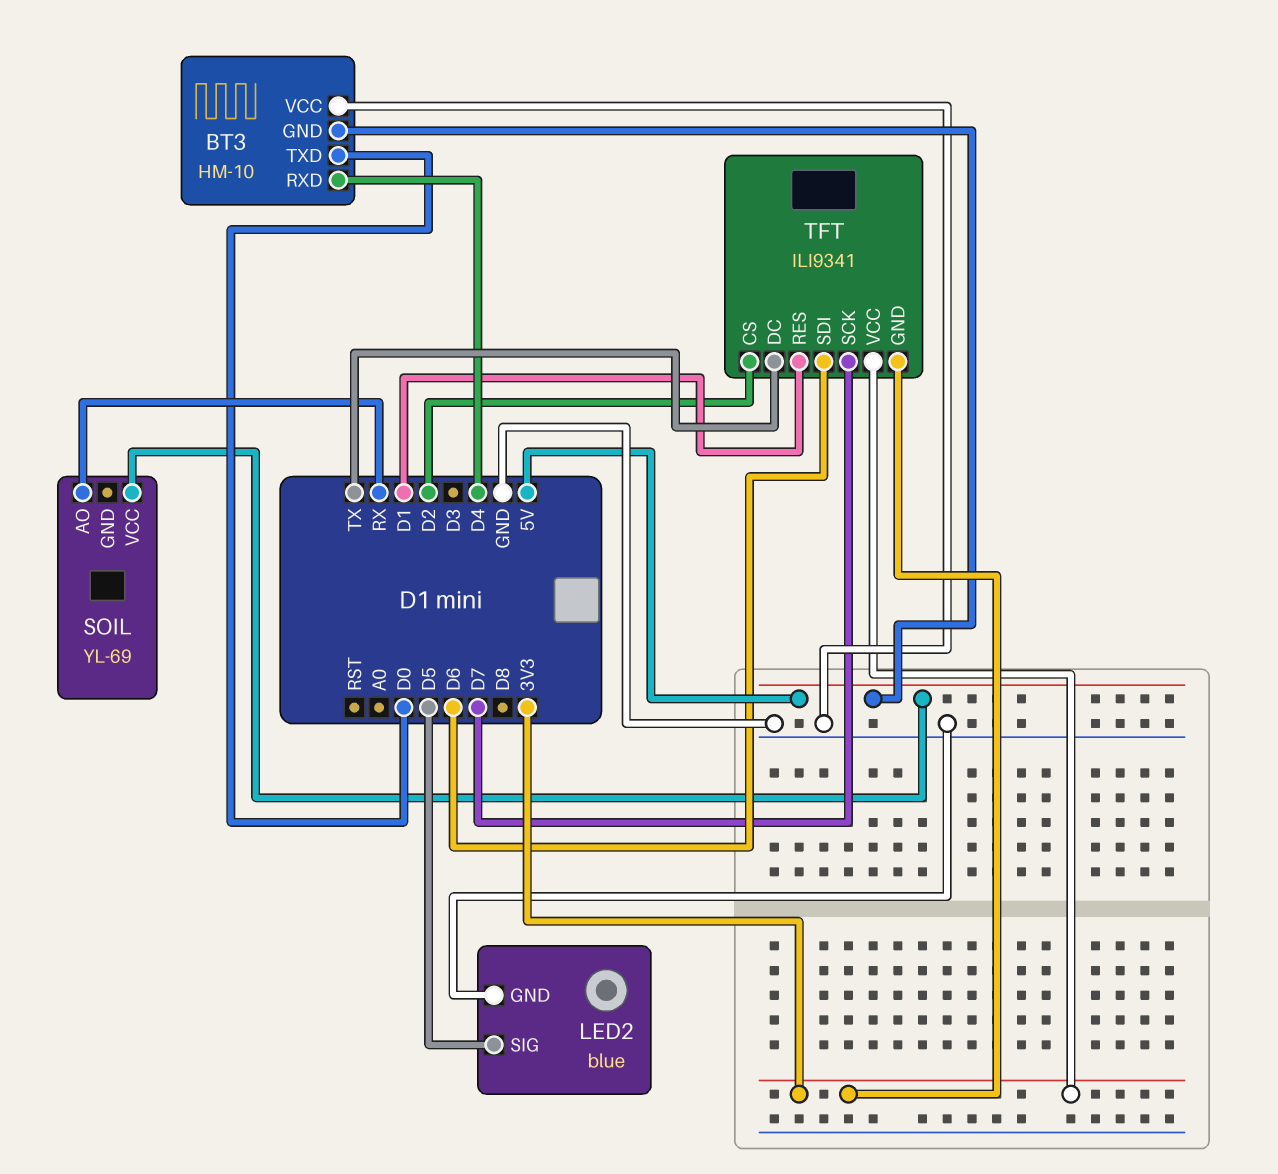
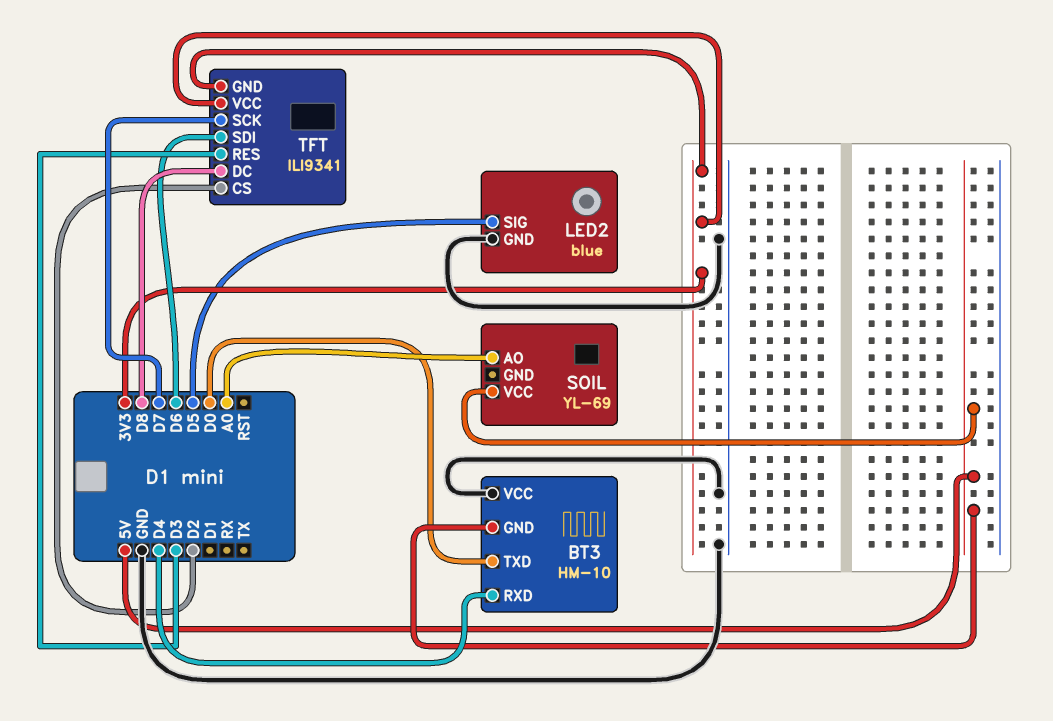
SOIL pin AO: RX -> A0
TFT pin DC: TX -> D8
TFT pin RES: D1 -> D3

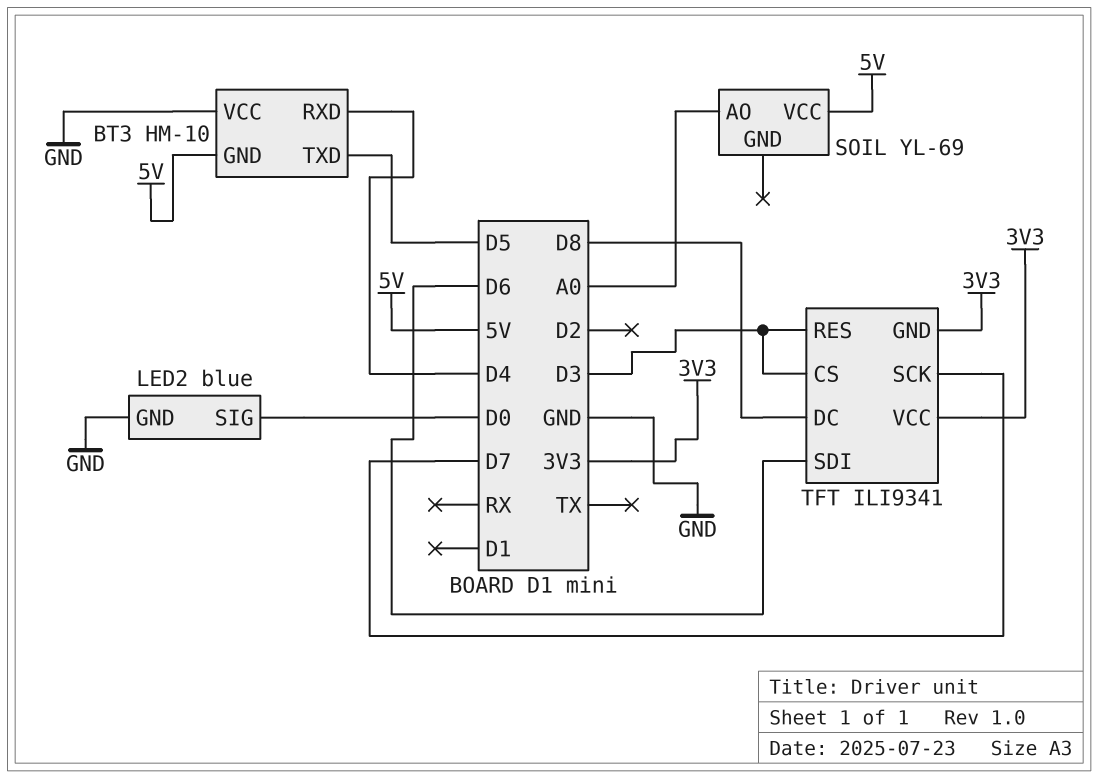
BT3 pin TXD: D0 -> D5
LED2 pin SIG: D5 -> D0
TFT pin CS: D2 -> D3

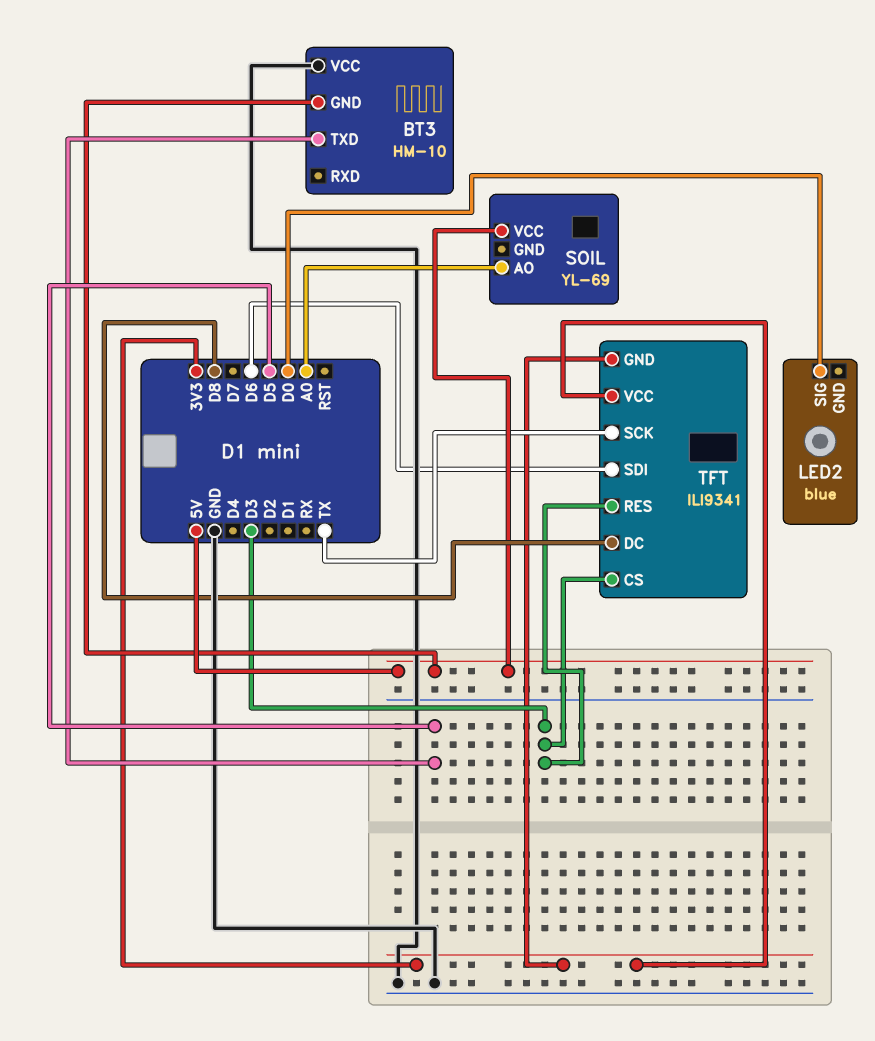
BT3 pin RXD: D4 -> none
LED2 pin GND: GND -> none
TFT pin SCK: D7 -> TX

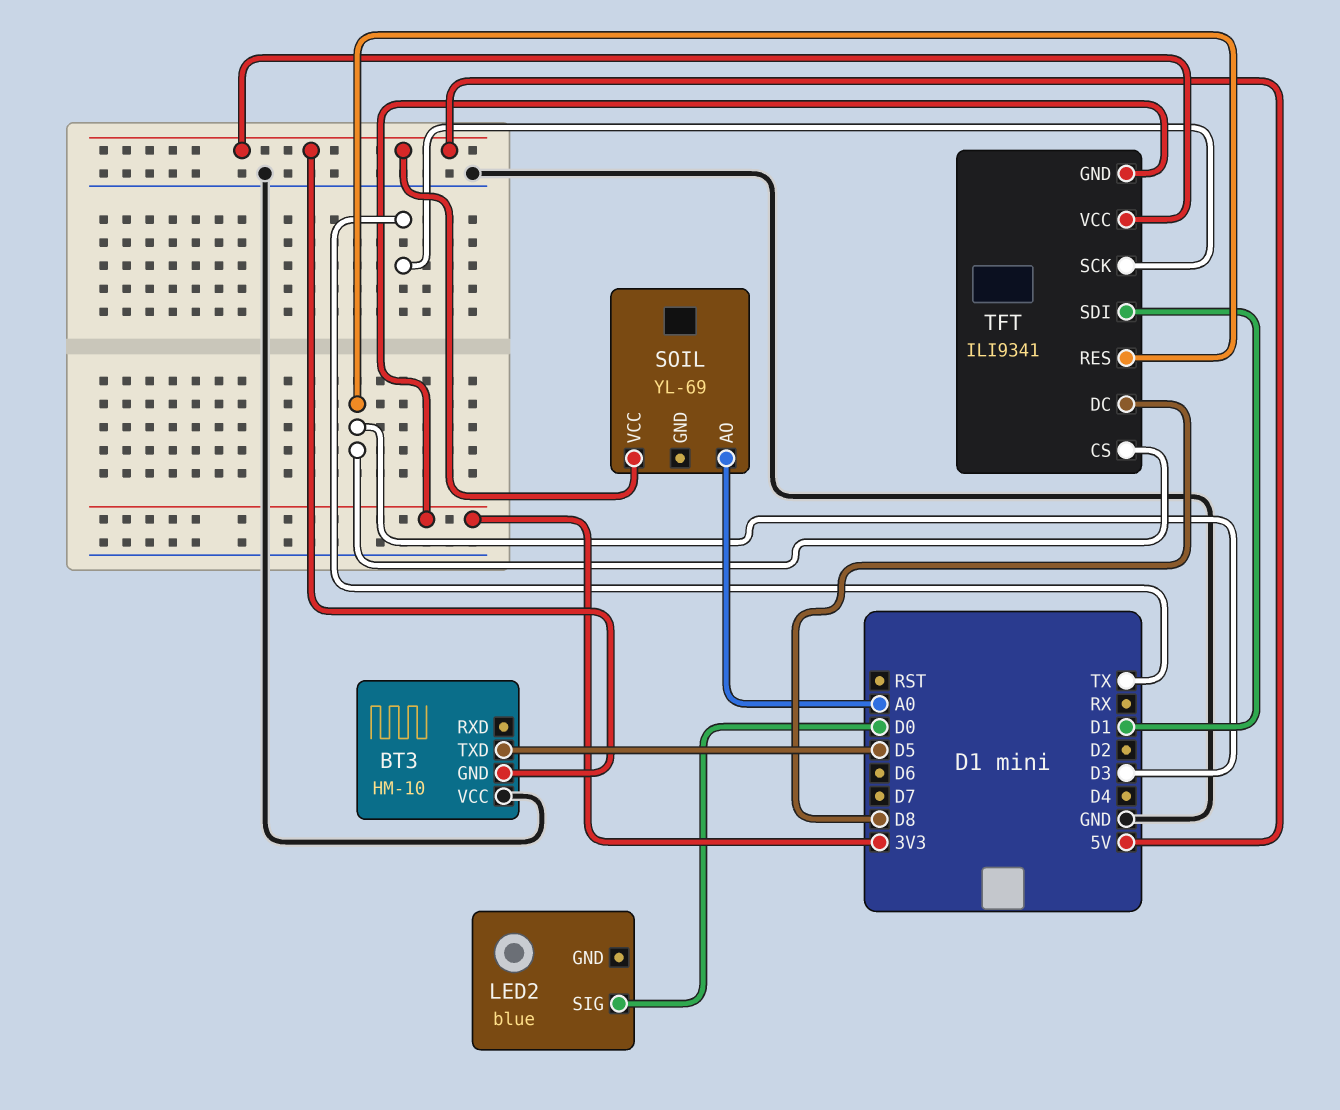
TFT pin SDI: D6 -> D1
TFT pin VCC: 3V3 -> 5V

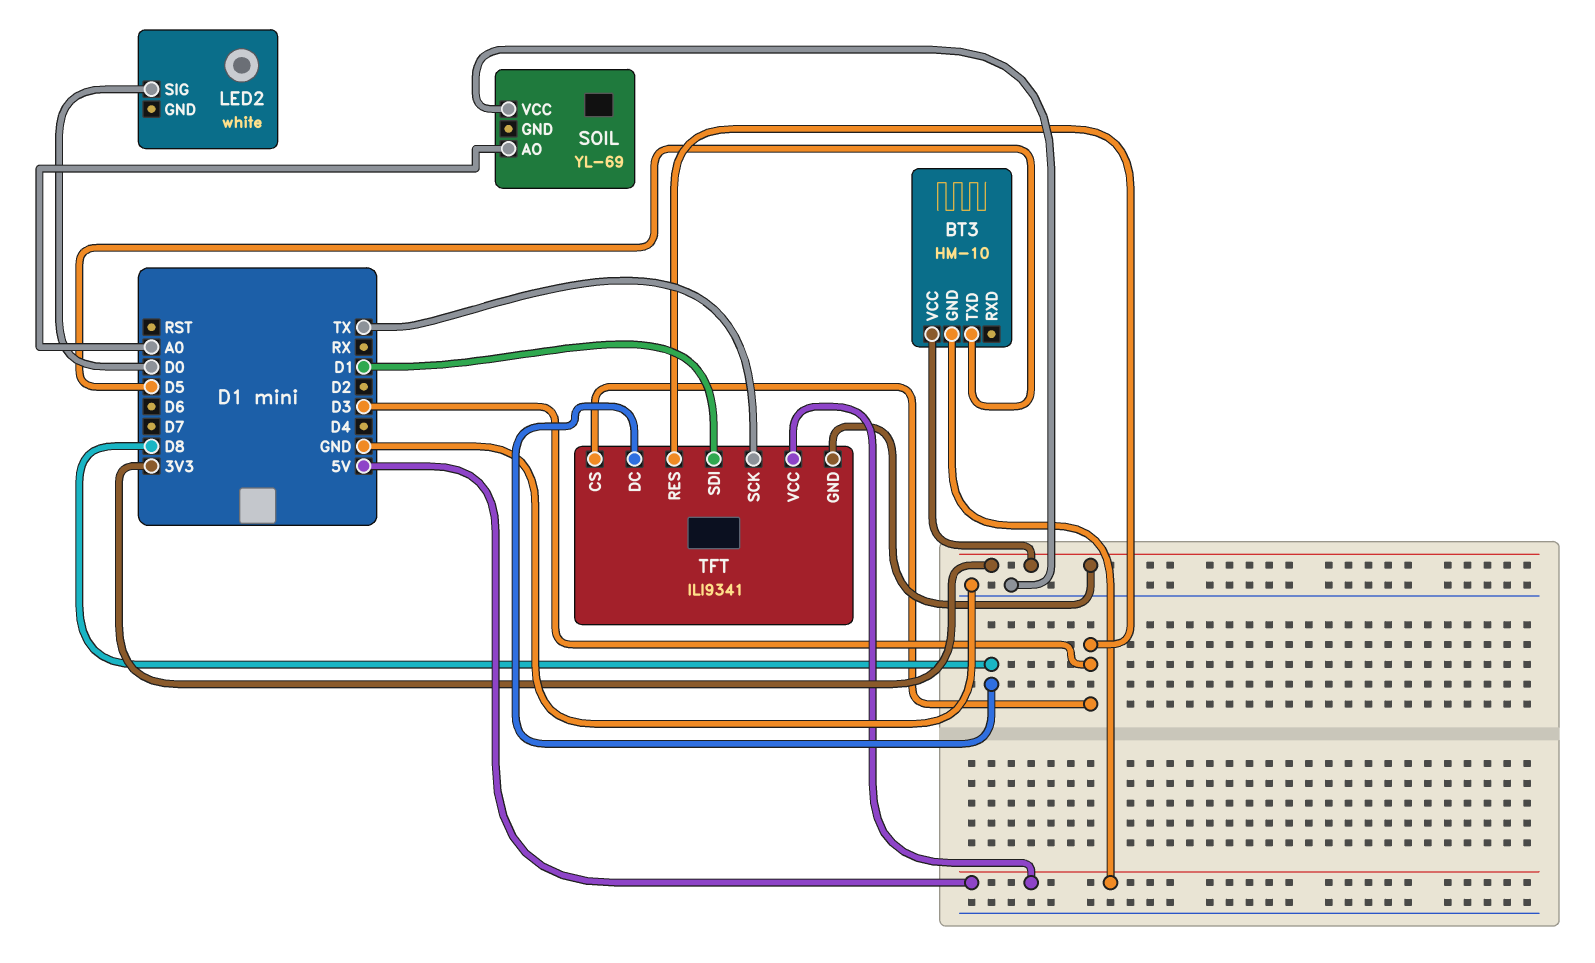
BT3 pin VCC: GND -> 3V3
LED2: blue -> white
SOIL pin VCC: 5V -> GND

